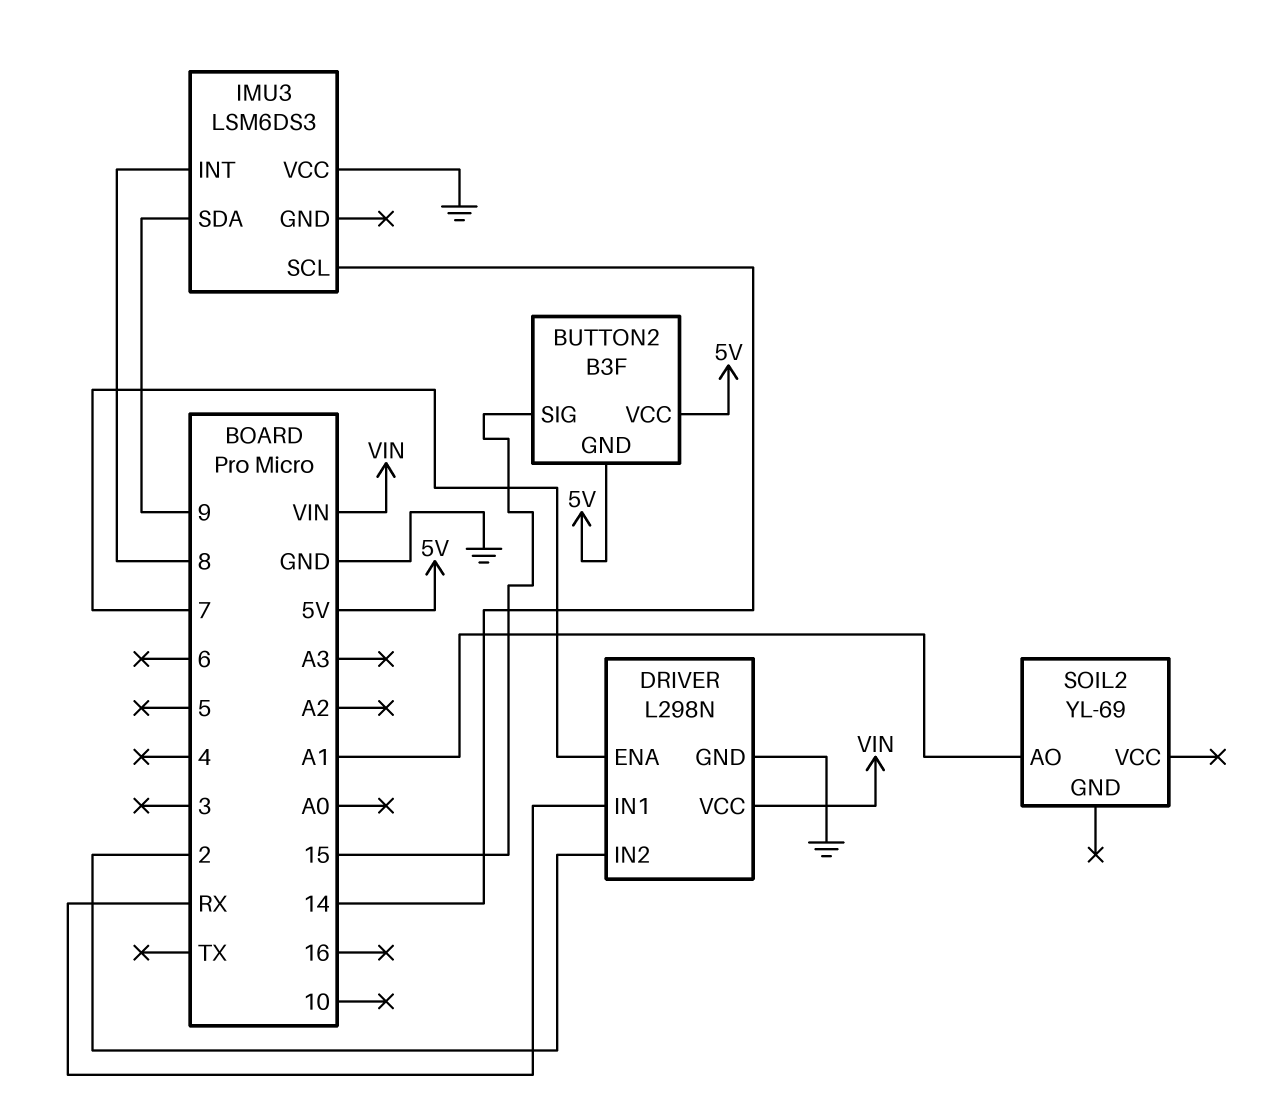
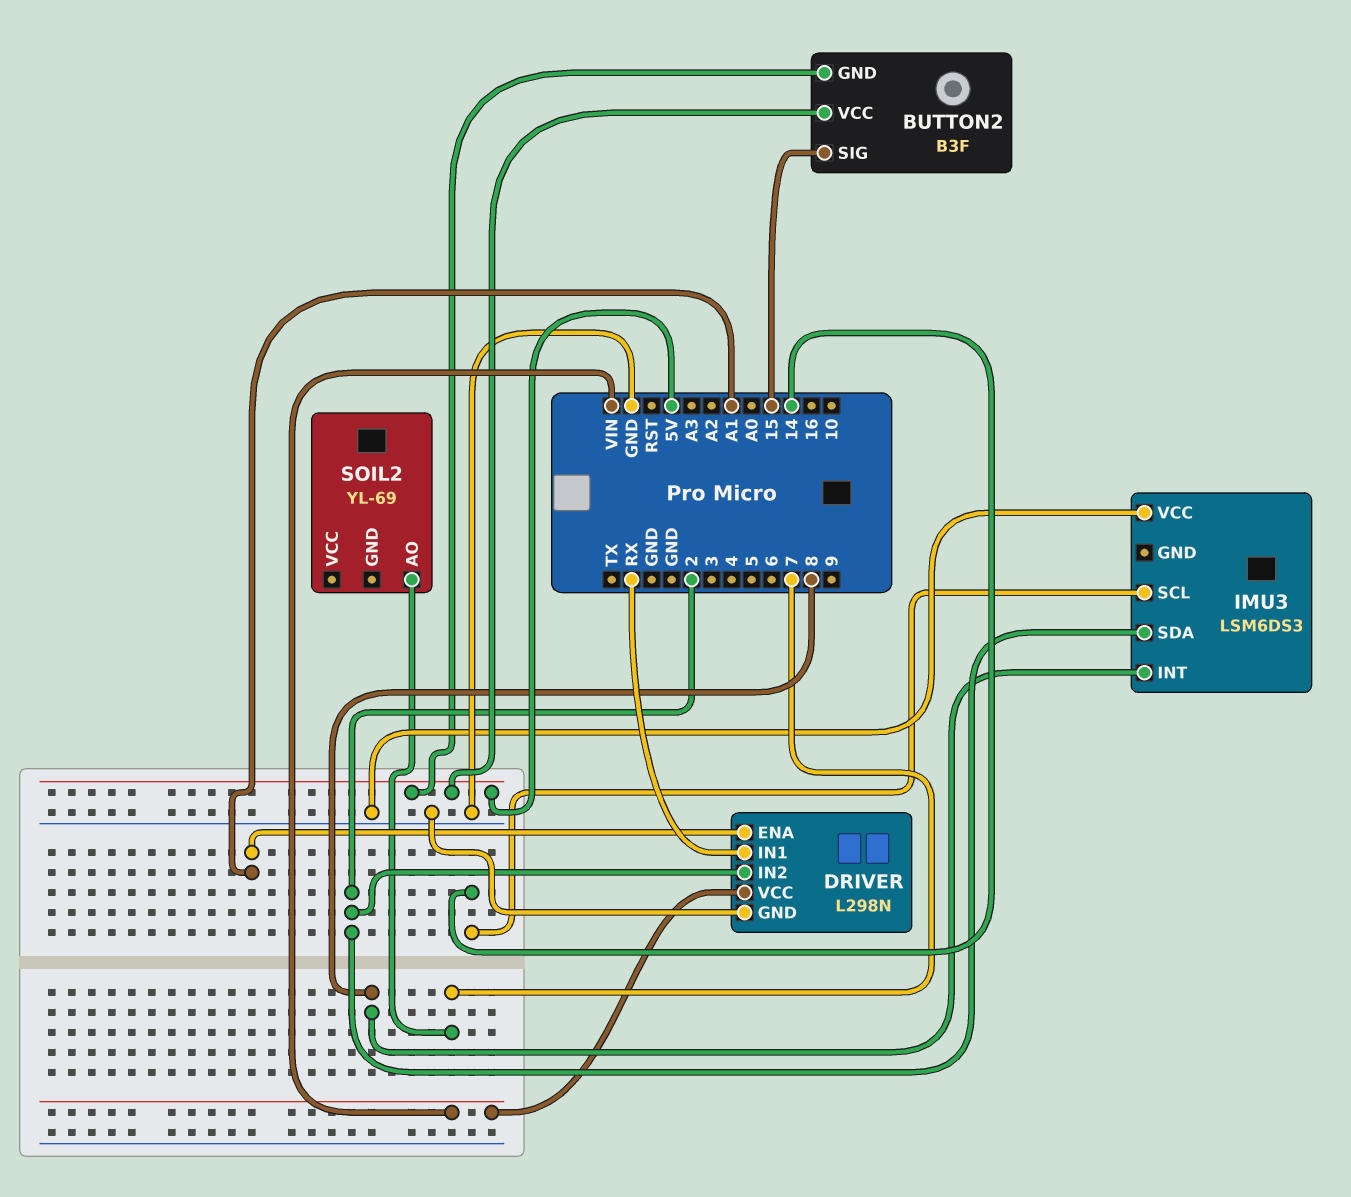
DRIVER pin ENA: 7 -> A1
IMU3 pin SDA: 9 -> 2
SOIL2 pin AO: A1 -> 7

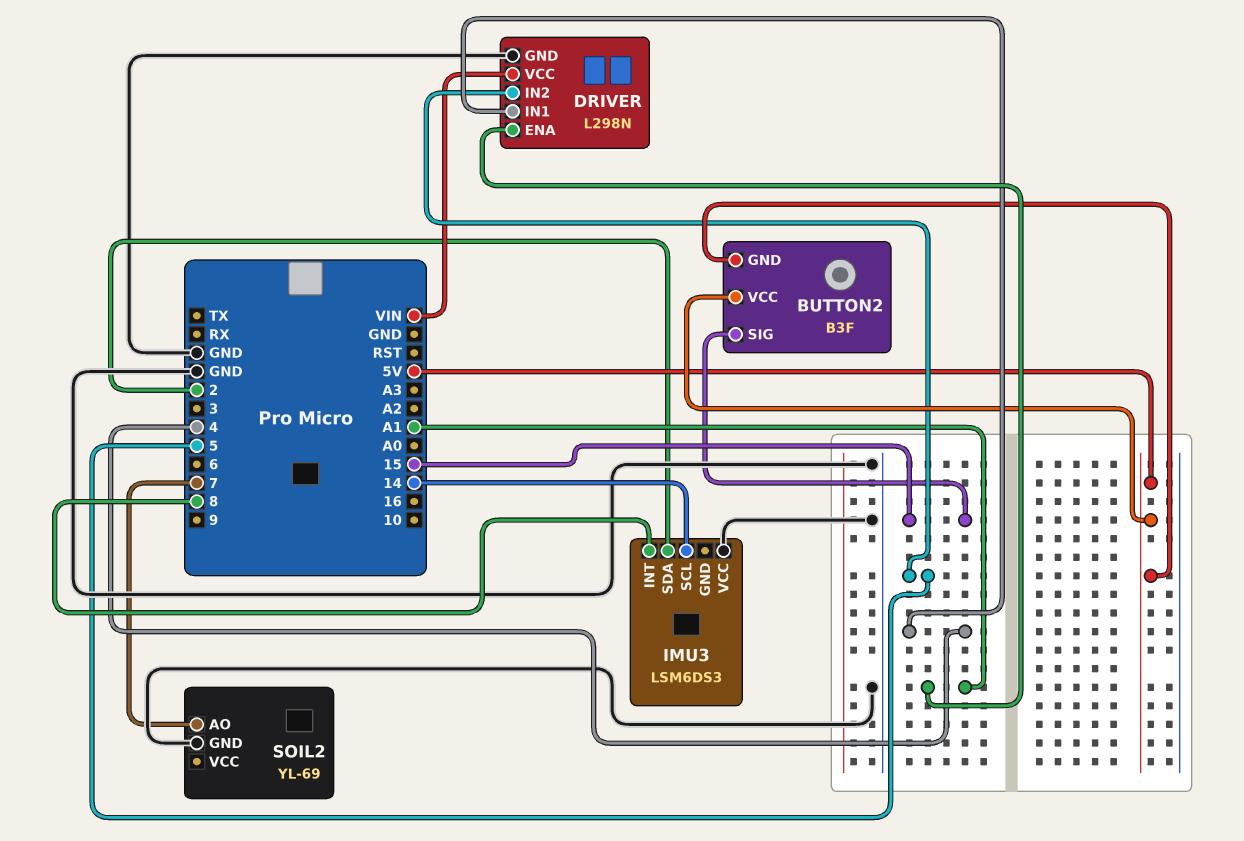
DRIVER pin IN1: RX -> 4
DRIVER pin IN2: 2 -> 5
SOIL2 pin GND: none -> GND

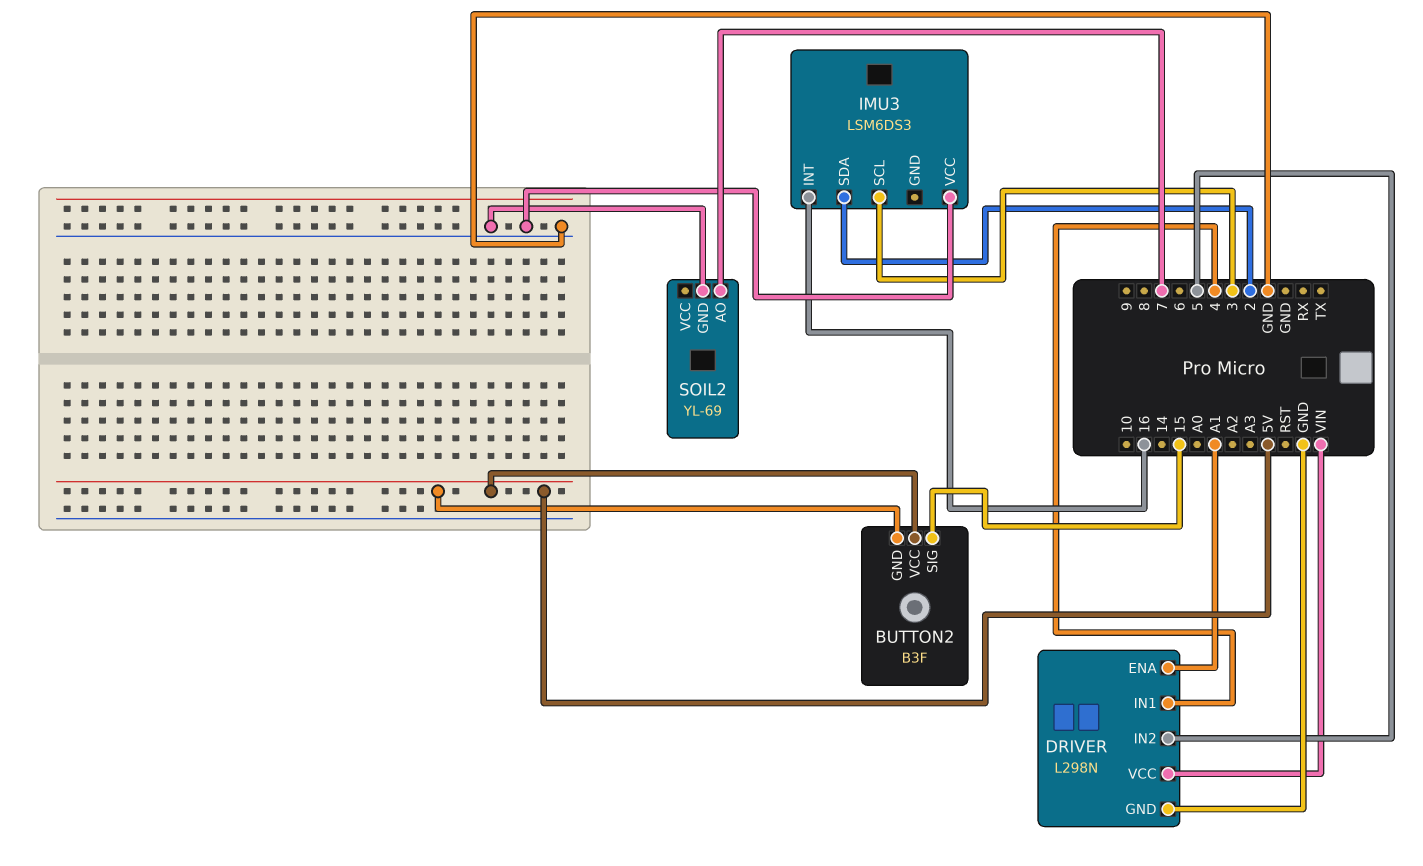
IMU3 pin INT: 8 -> 16
IMU3 pin SCL: 14 -> 3

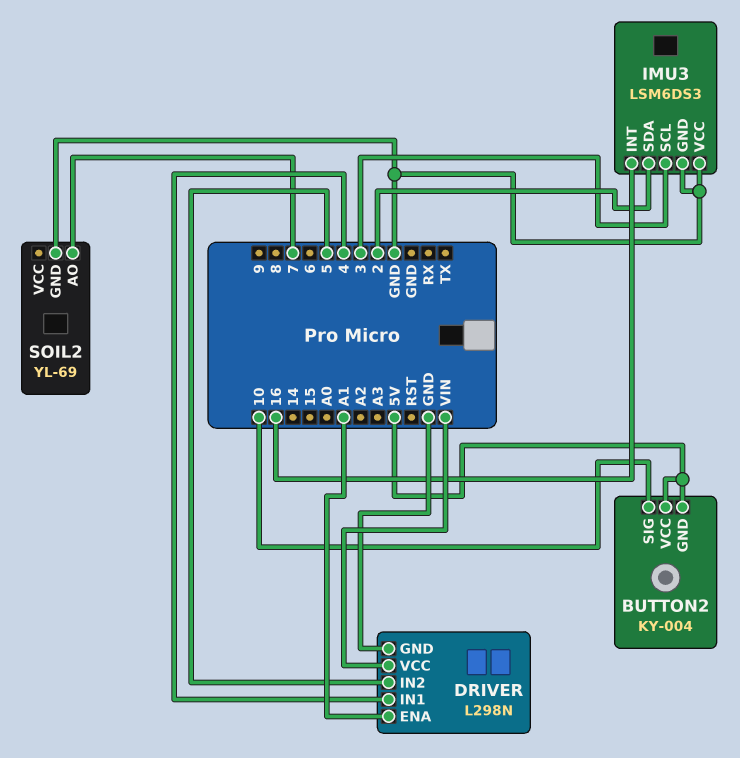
BUTTON2: B3F -> KY-004
BUTTON2 pin SIG: 15 -> 10
IMU3 pin GND: none -> GND

